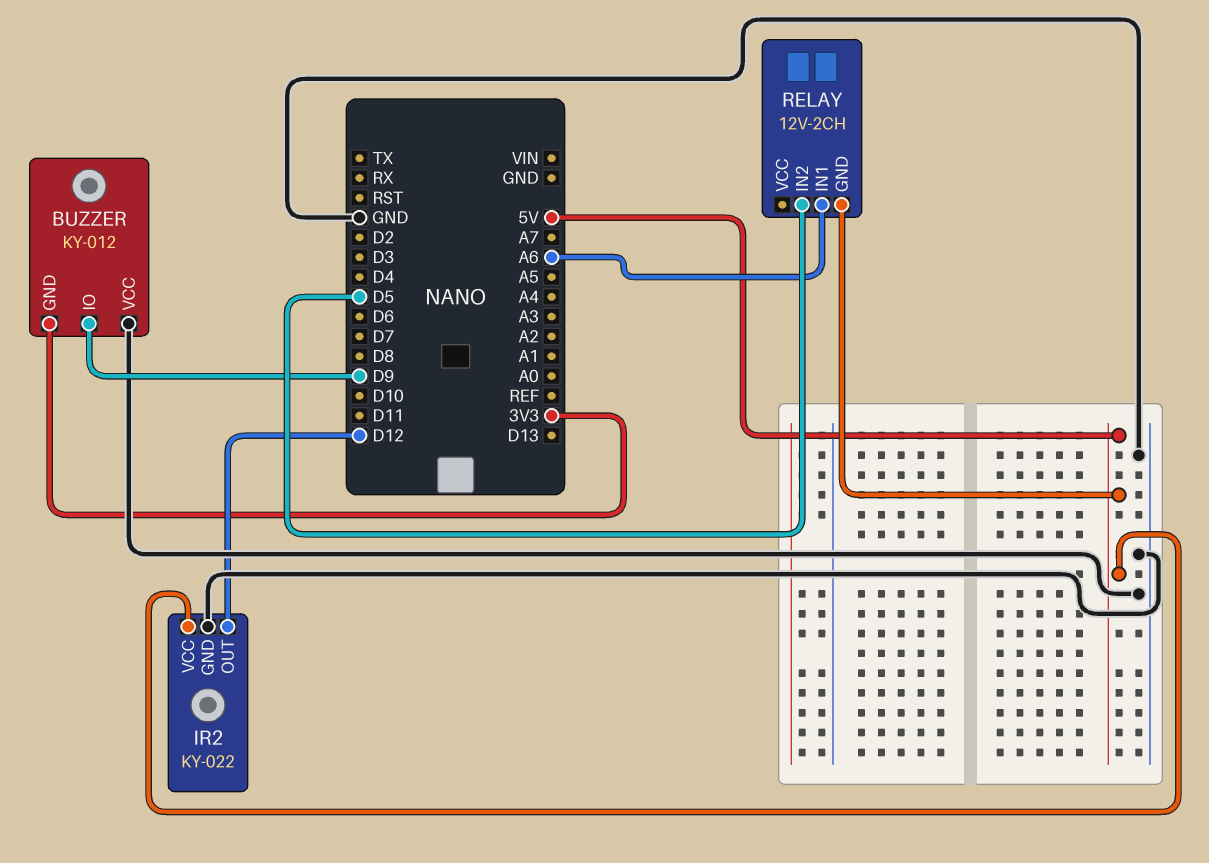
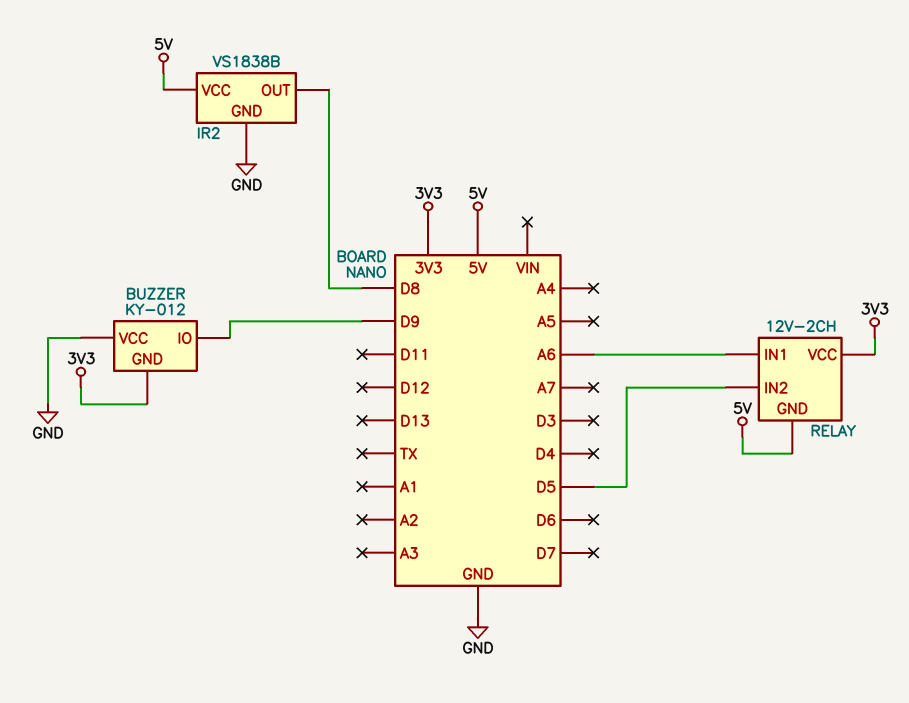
IR2: KY-022 -> VS1838B
IR2 pin OUT: D12 -> D8
RELAY pin VCC: none -> 3V3

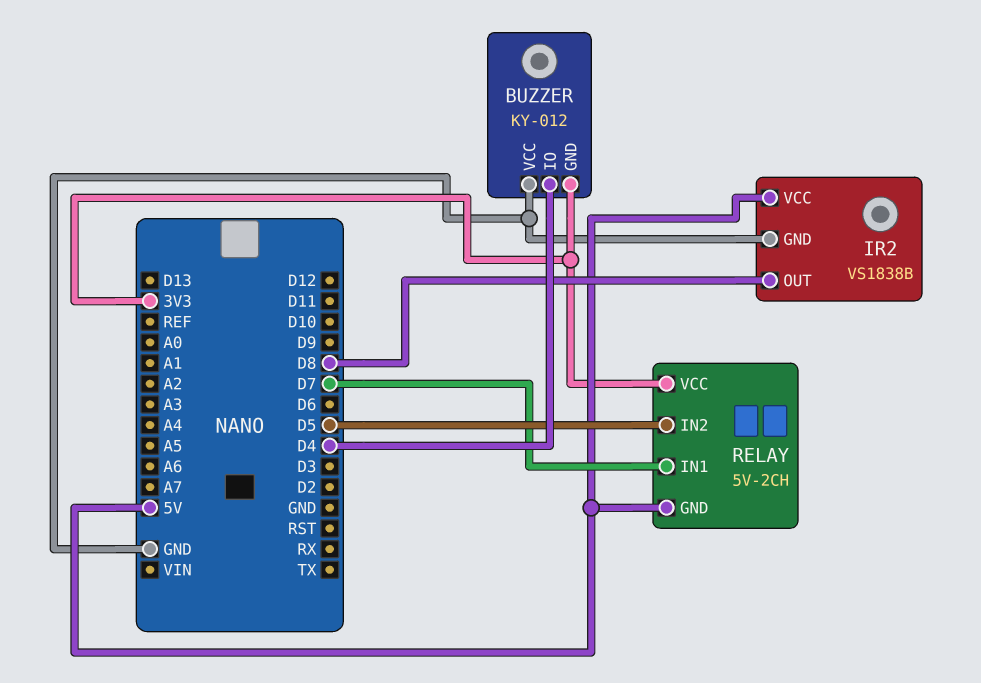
BUZZER pin IO: D9 -> D4
RELAY: 12V-2CH -> 5V-2CH
RELAY pin IN1: A6 -> D7

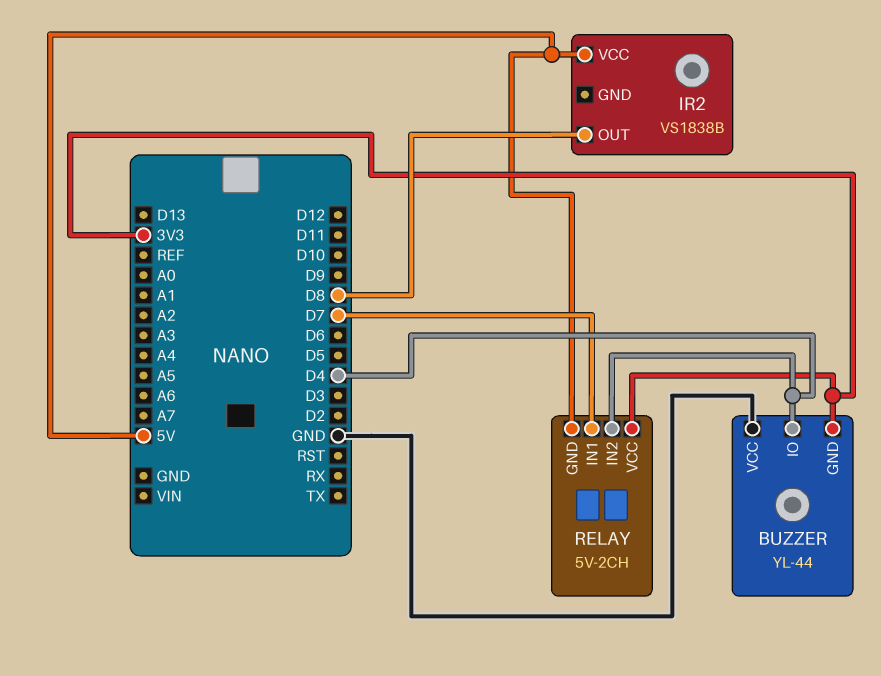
BUZZER: KY-012 -> YL-44
IR2 pin GND: GND -> none
RELAY pin IN2: D5 -> D4

